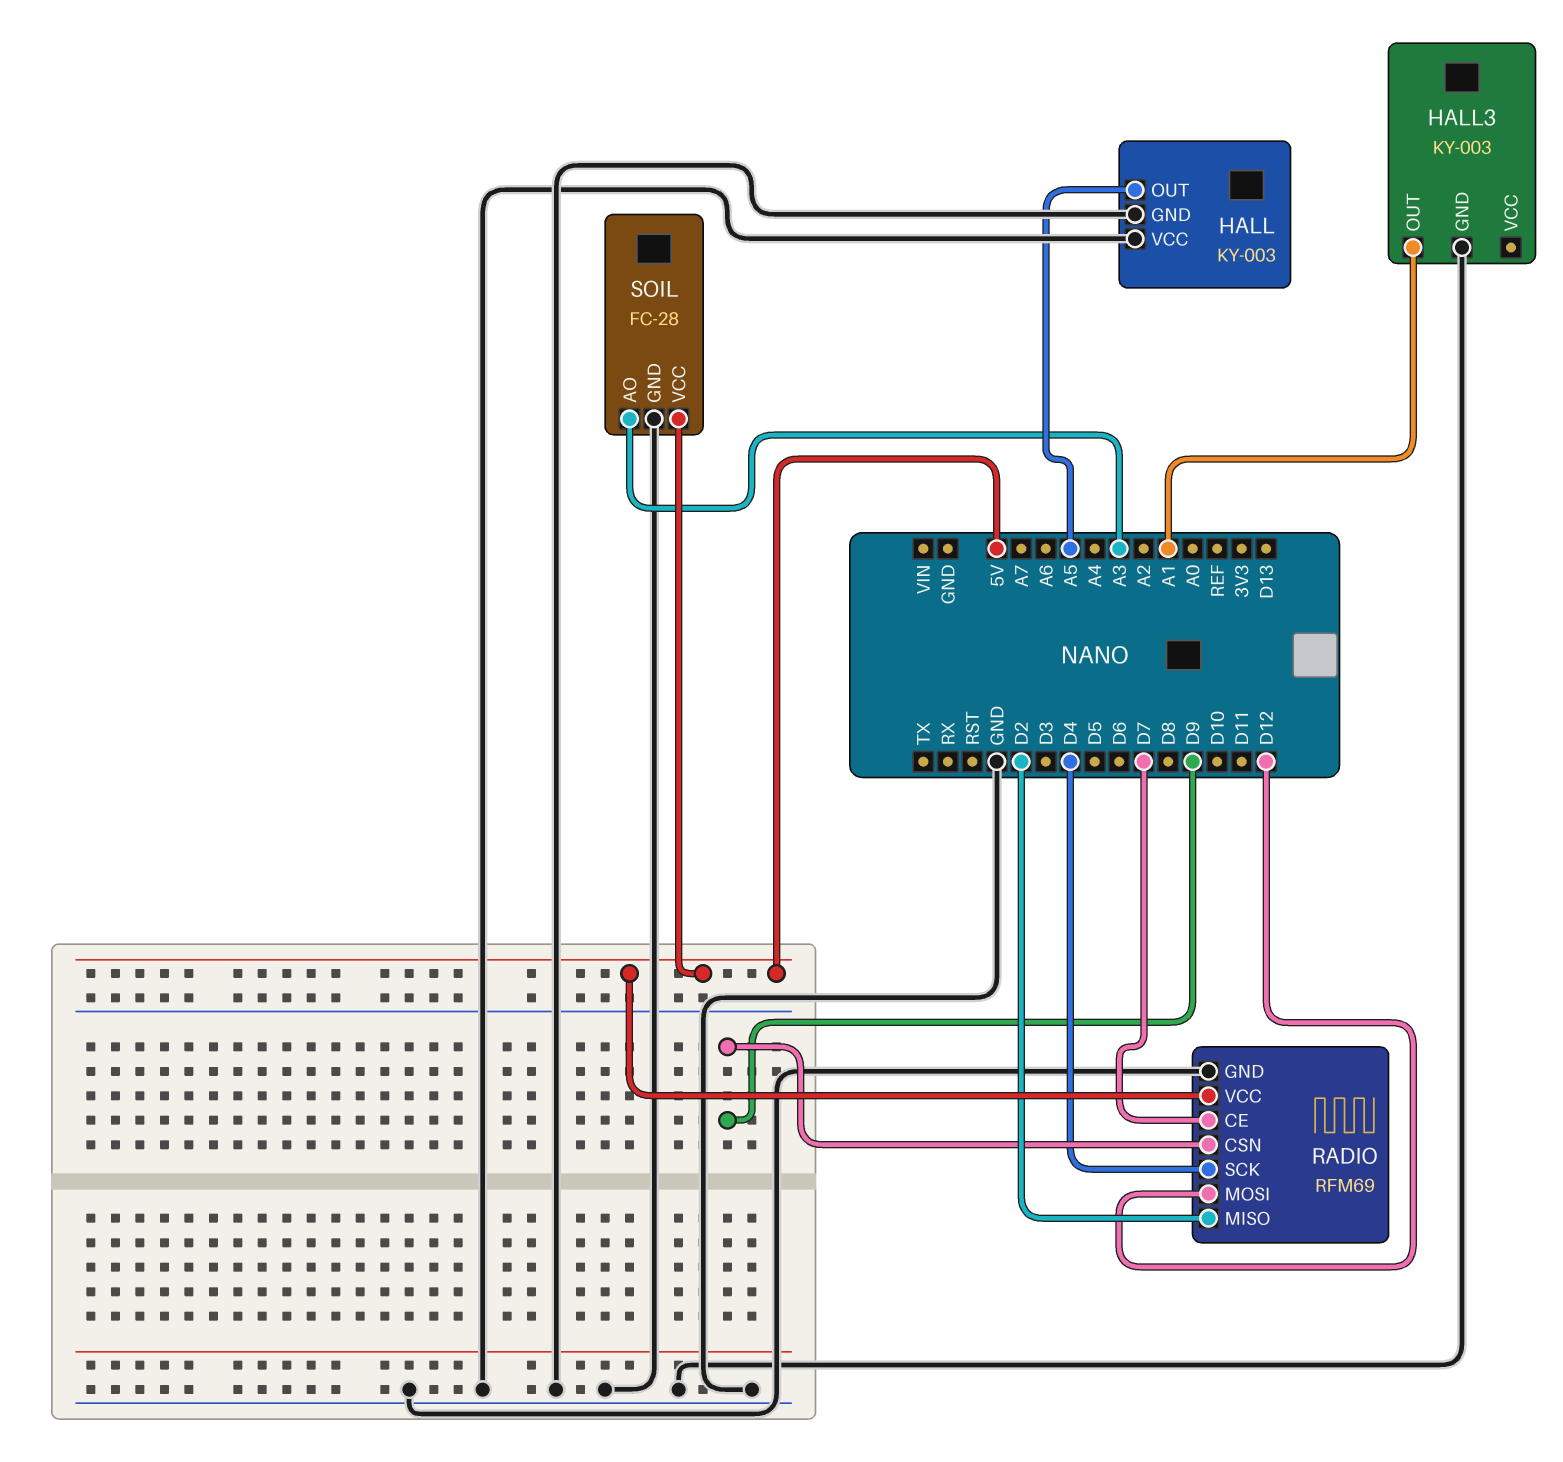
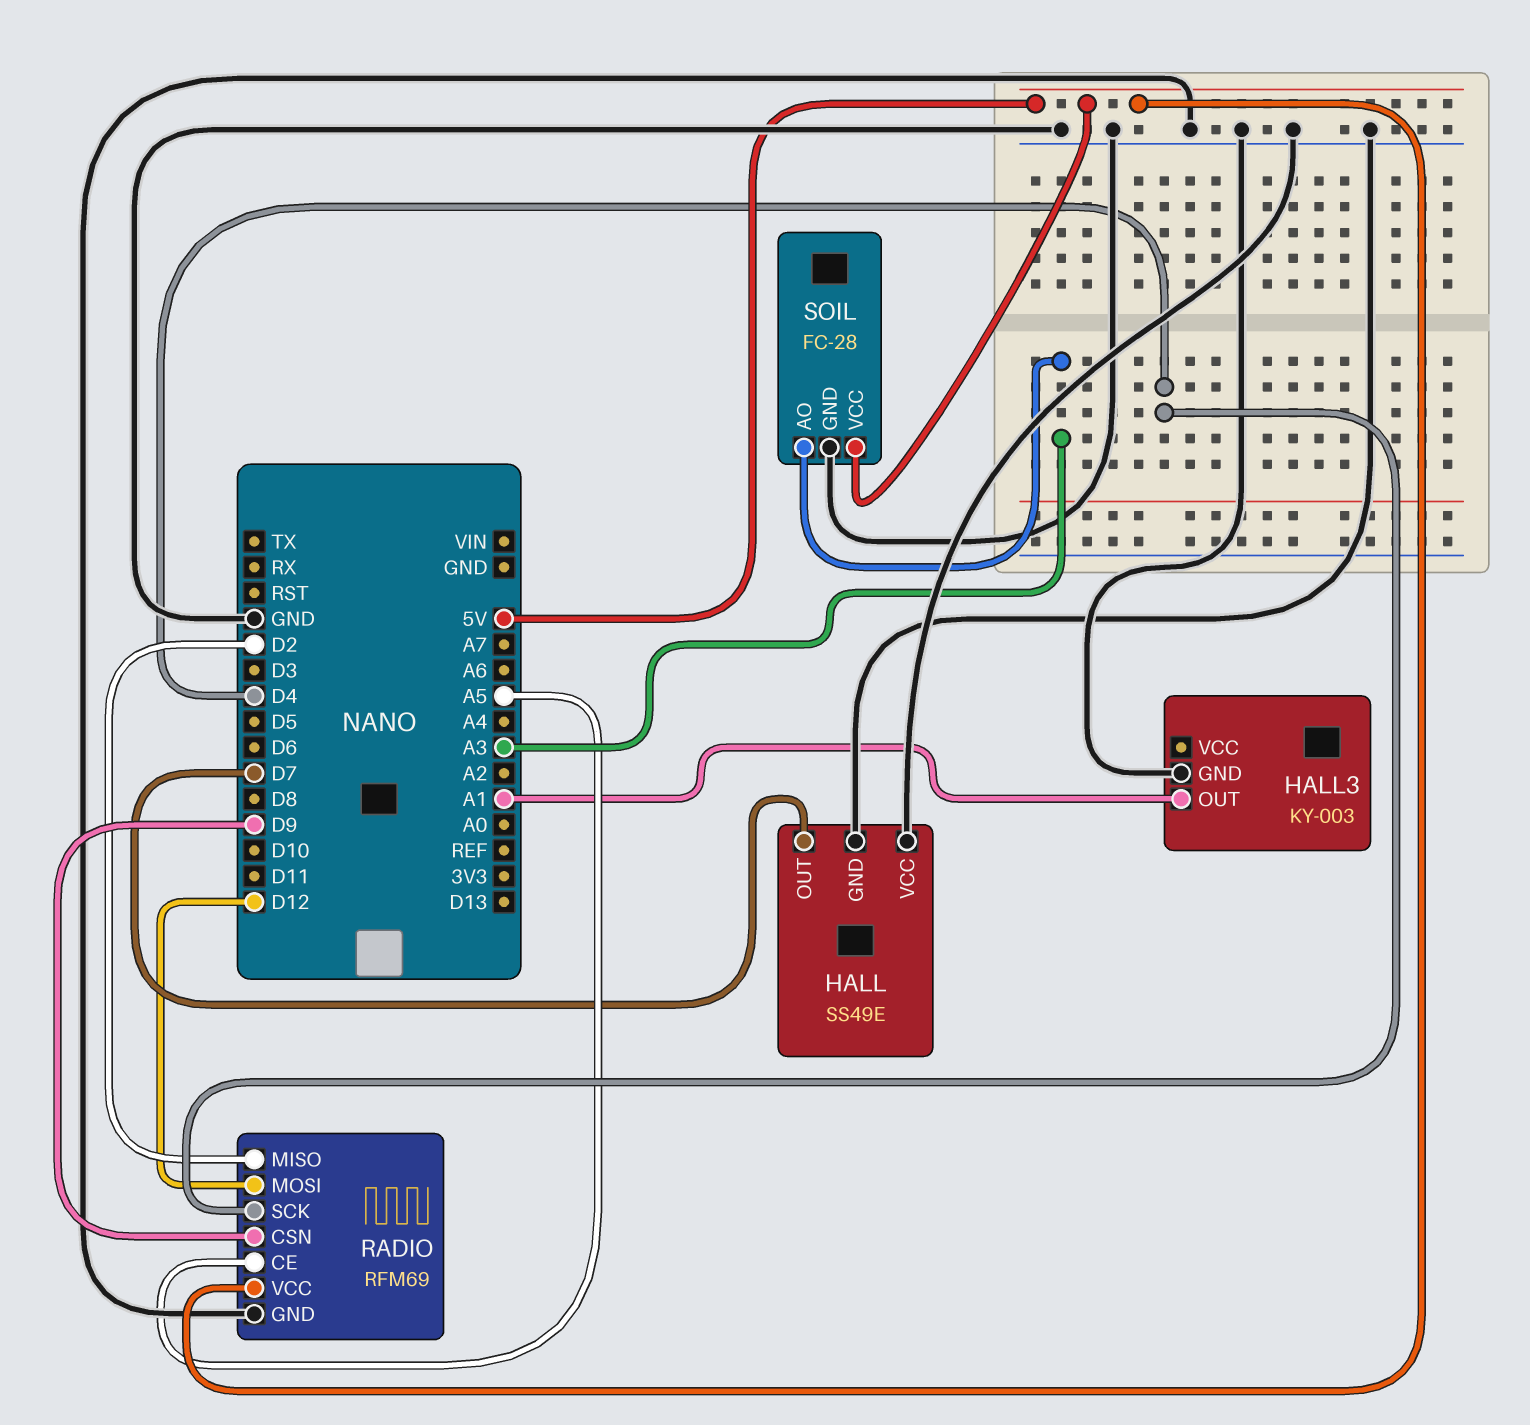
HALL: KY-003 -> SS49E
HALL pin OUT: A5 -> D7
RADIO pin CE: D7 -> A5

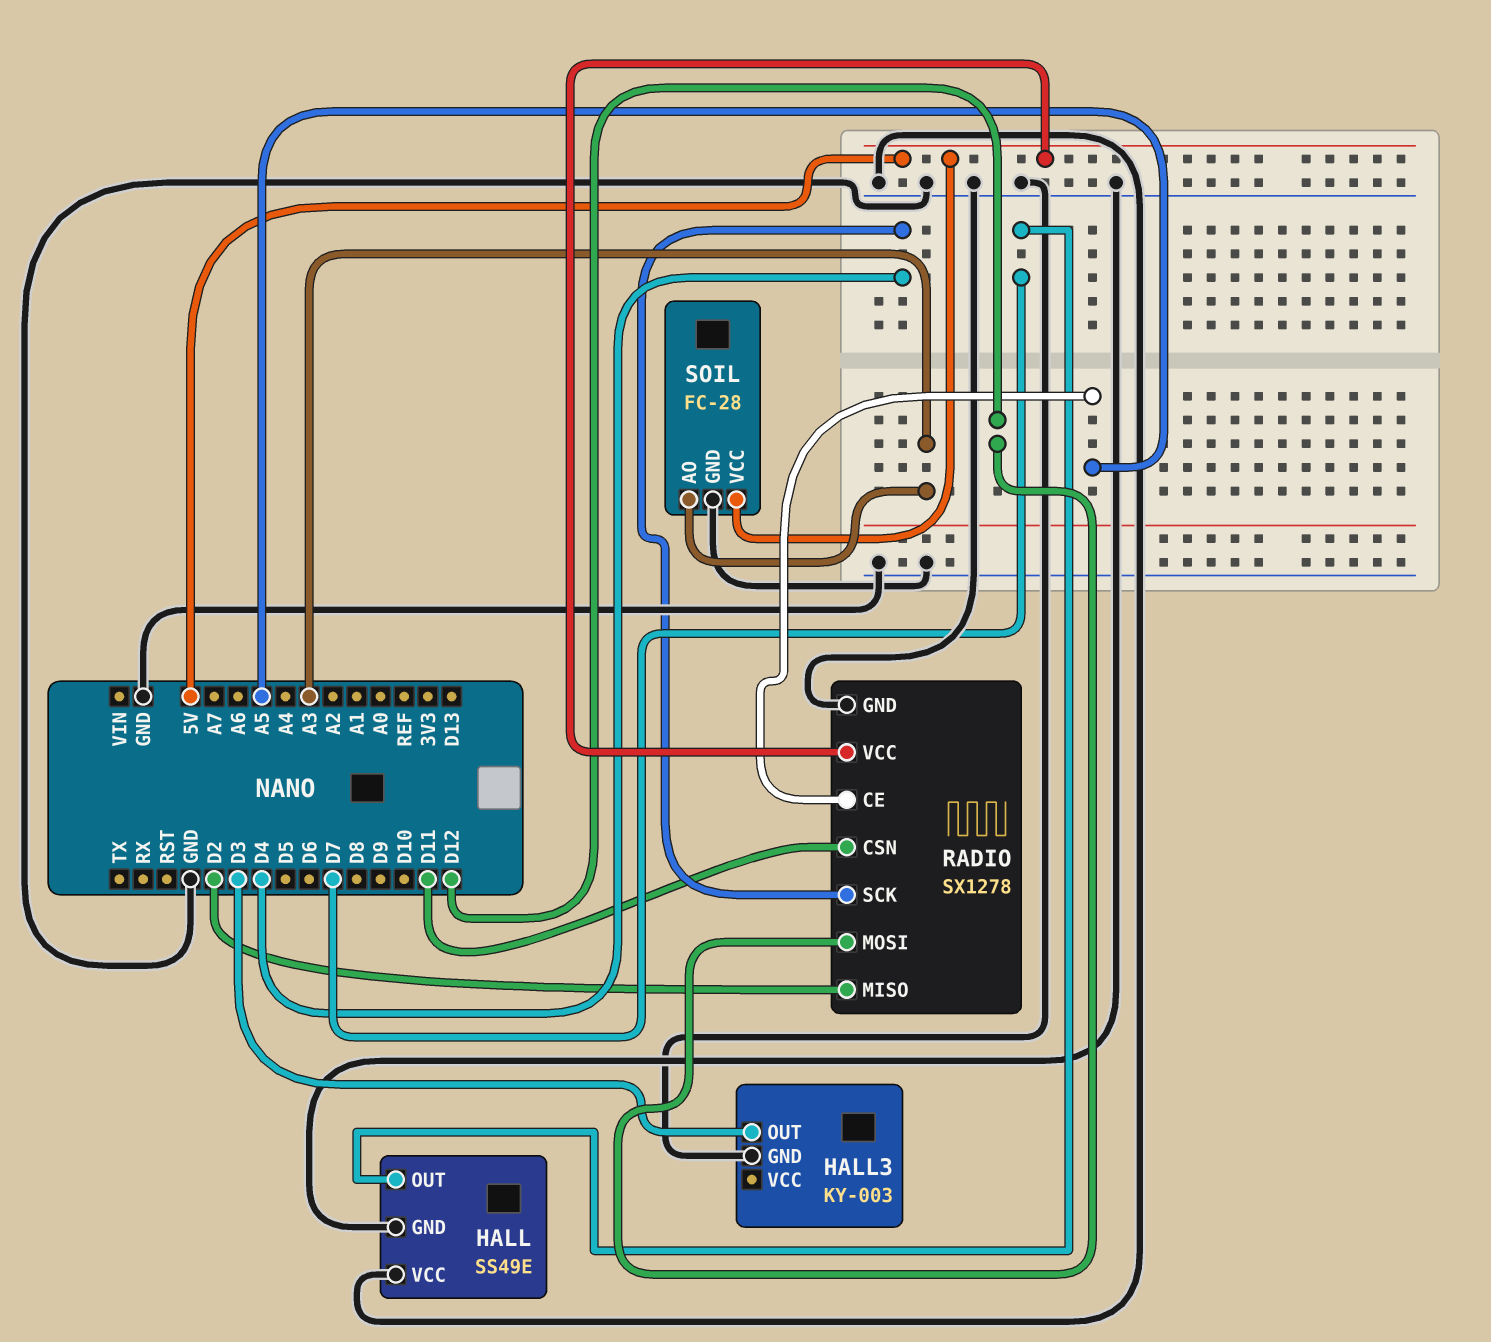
HALL3 pin OUT: A1 -> D3
RADIO: RFM69 -> SX1278
RADIO pin CSN: D9 -> D11

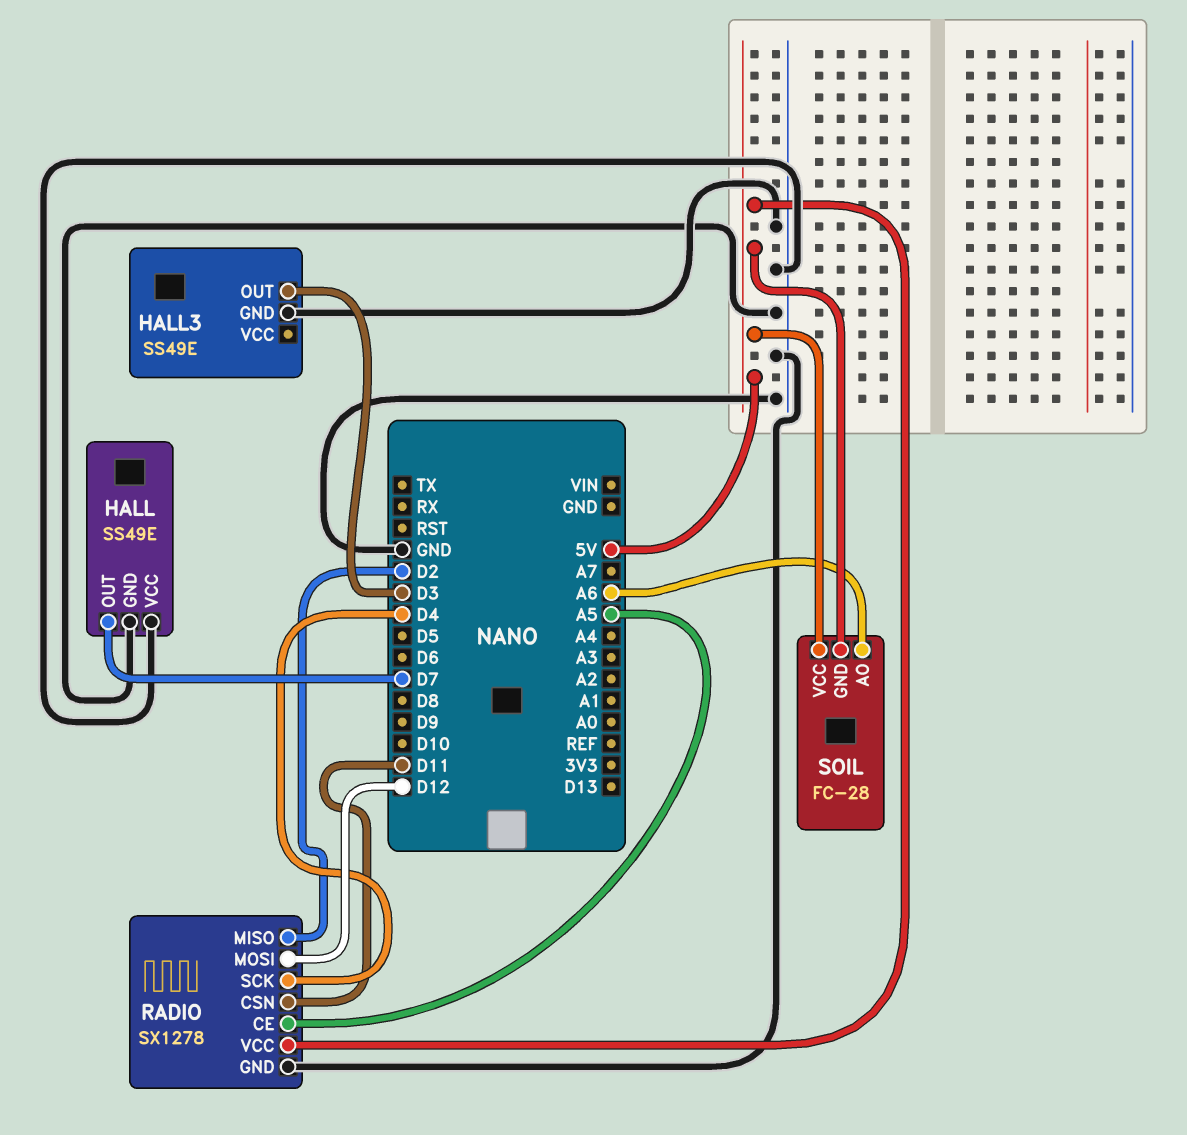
HALL3: KY-003 -> SS49E
SOIL pin AO: A3 -> A6
SOIL pin GND: GND -> 5V

